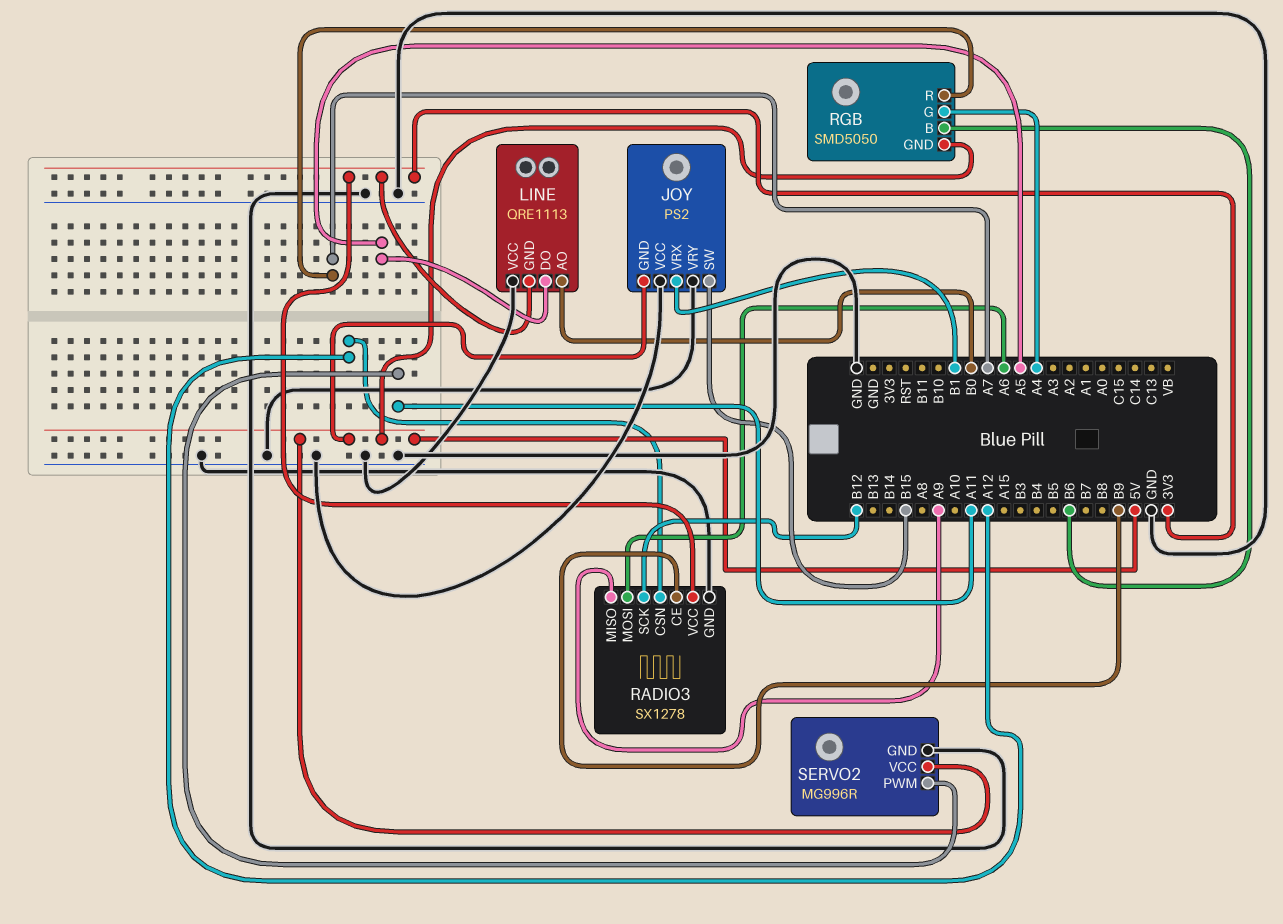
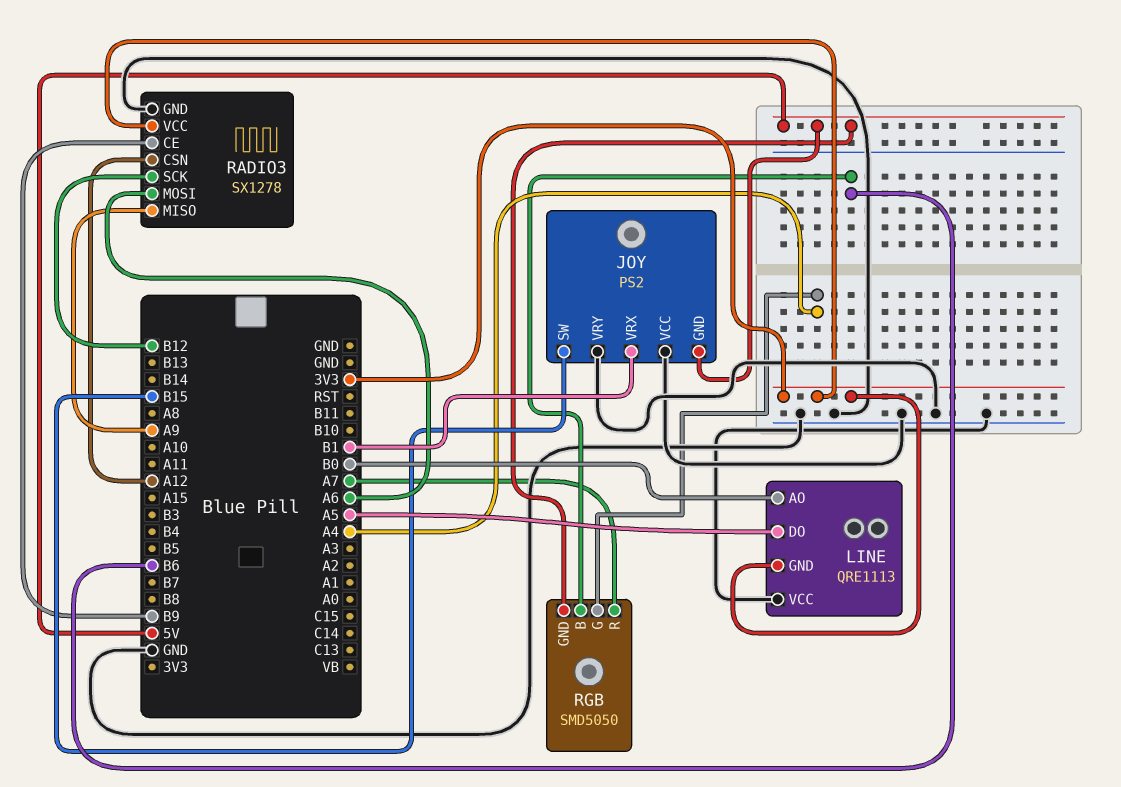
SERVO2: MG996R -> none
SERVO2 pin GND: GND -> none
SERVO2 pin PWM: A11 -> none
SERVO2 pin VCC: 5V -> none

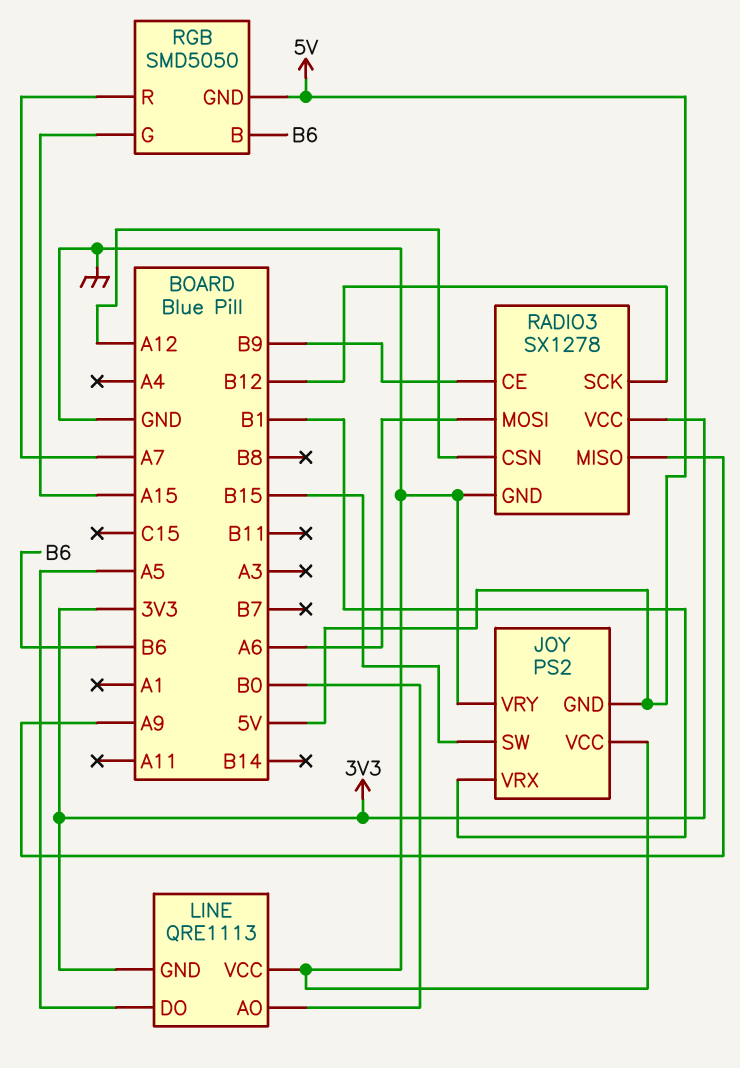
RGB pin G: A4 -> A15

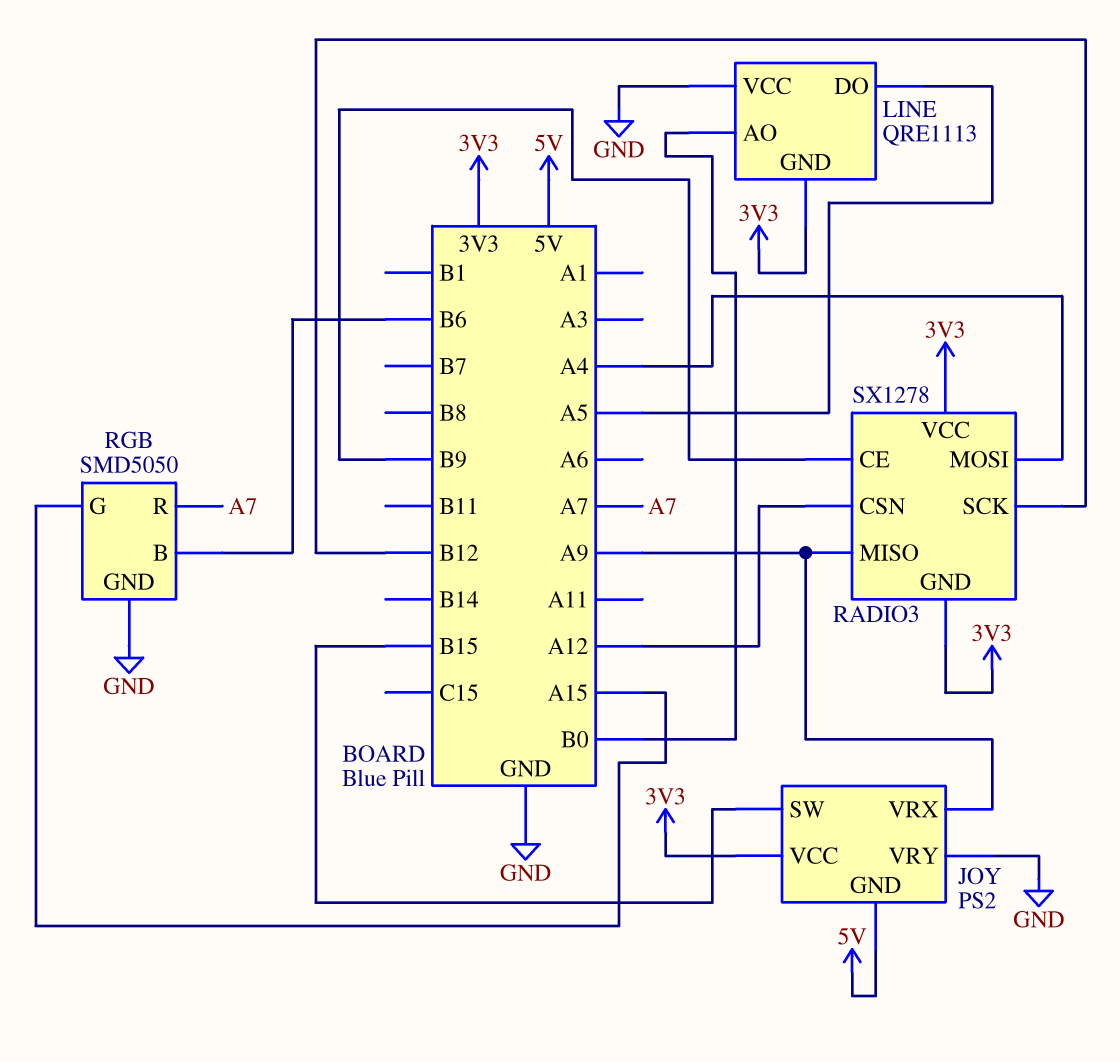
JOY pin VCC: GND -> 3V3
JOY pin VRX: B1 -> A9
RADIO3 pin GND: GND -> 3V3
RADIO3 pin MOSI: A6 -> A4
RGB pin GND: 5V -> GND

